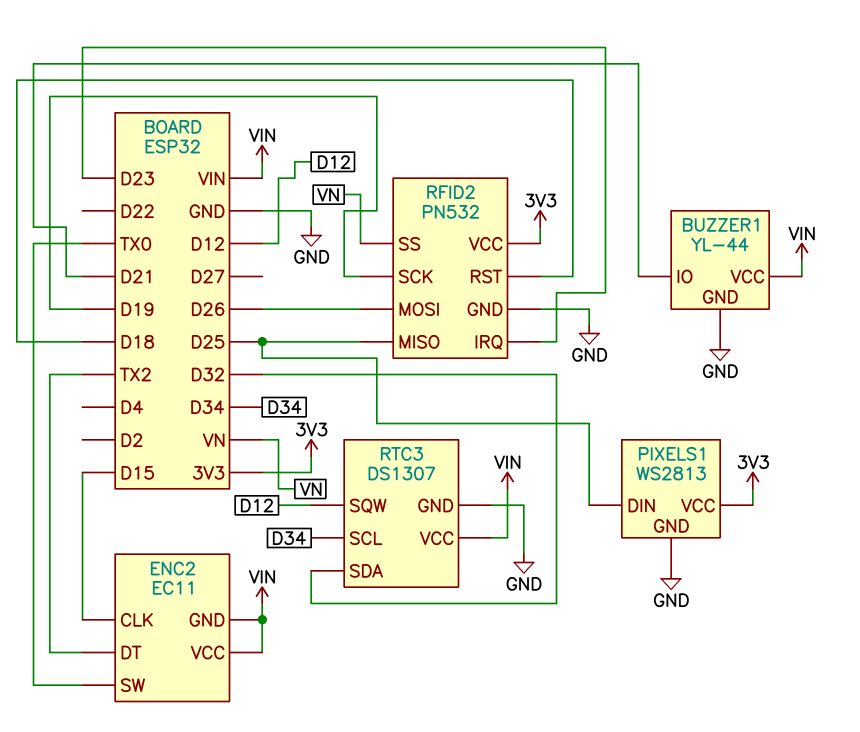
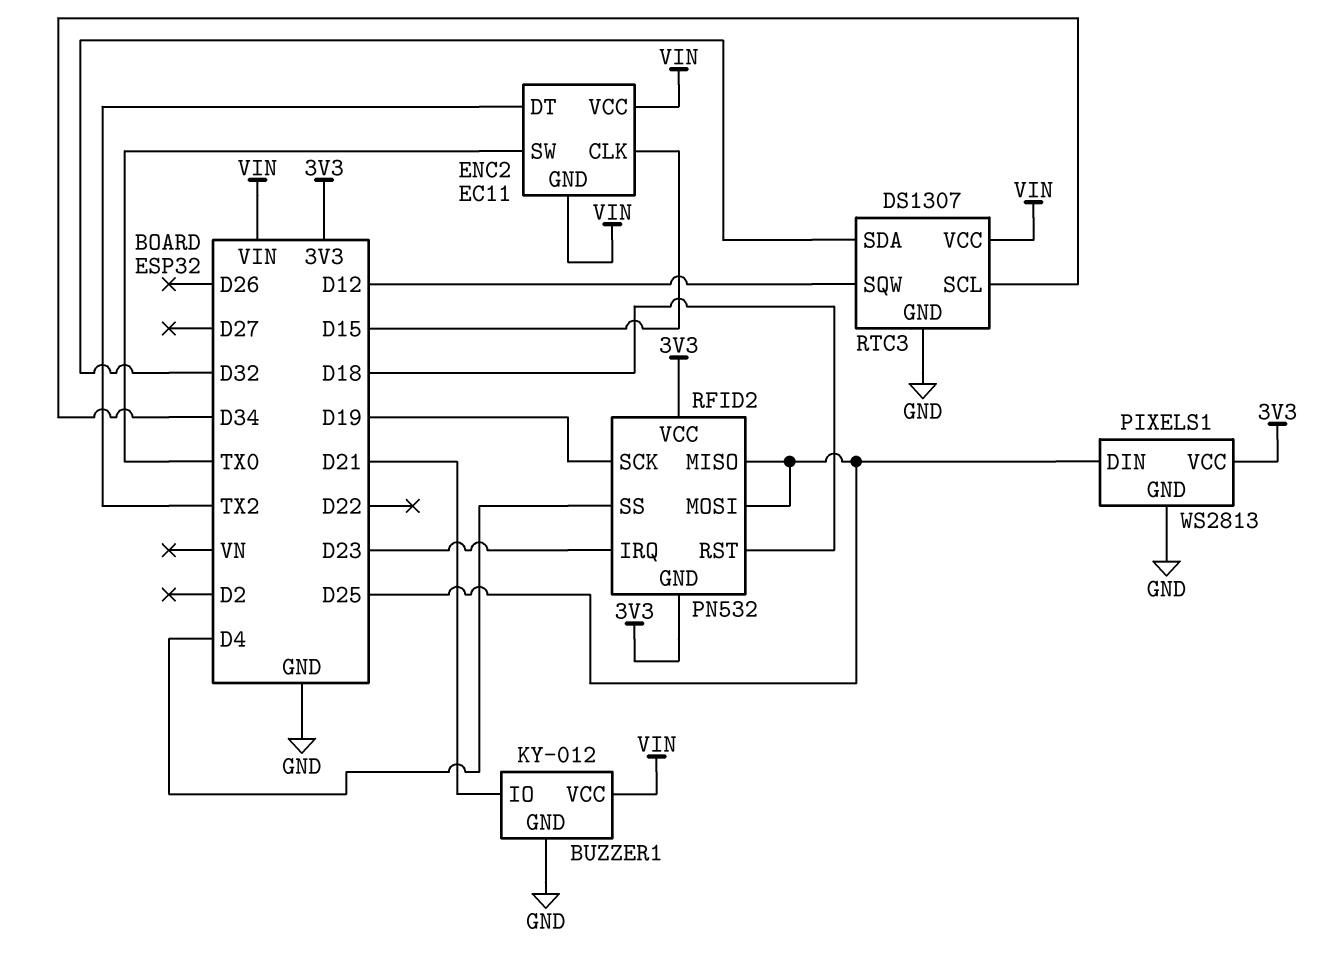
BUZZER1: YL-44 -> KY-012
RFID2 pin GND: GND -> 3V3
RFID2 pin MOSI: D26 -> D25
RFID2 pin SS: VN -> D4

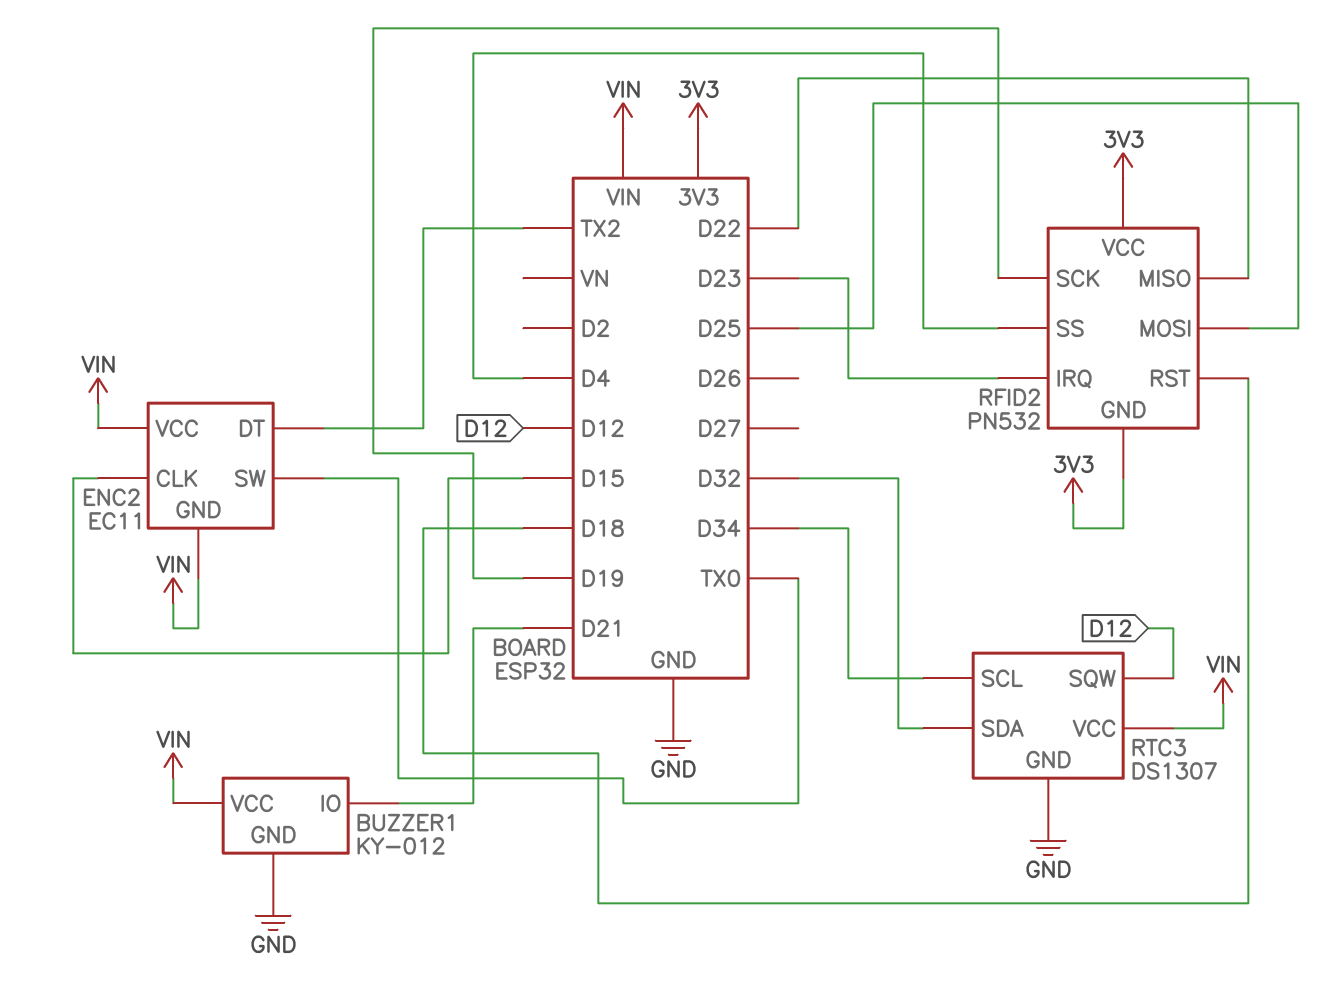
PIXELS1: WS2813 -> none
PIXELS1 pin DIN: D25 -> none
PIXELS1 pin GND: GND -> none
PIXELS1 pin VCC: 3V3 -> none
RFID2 pin MISO: D25 -> D22

